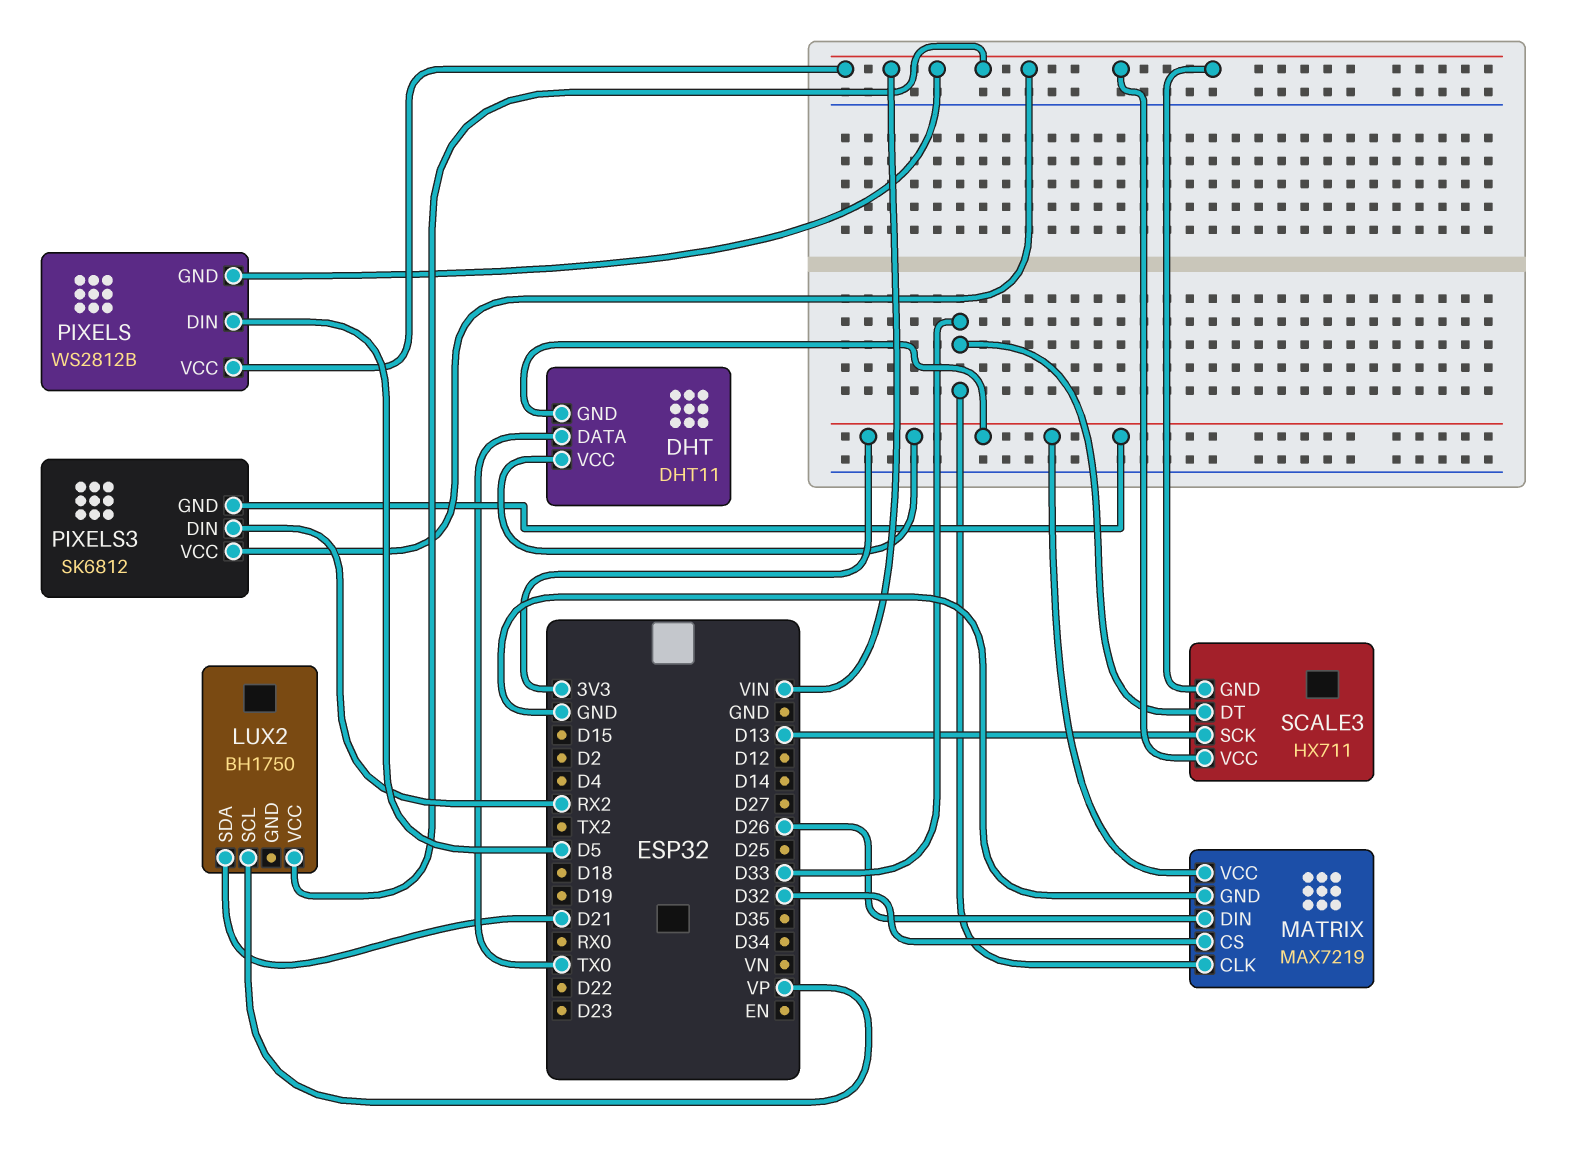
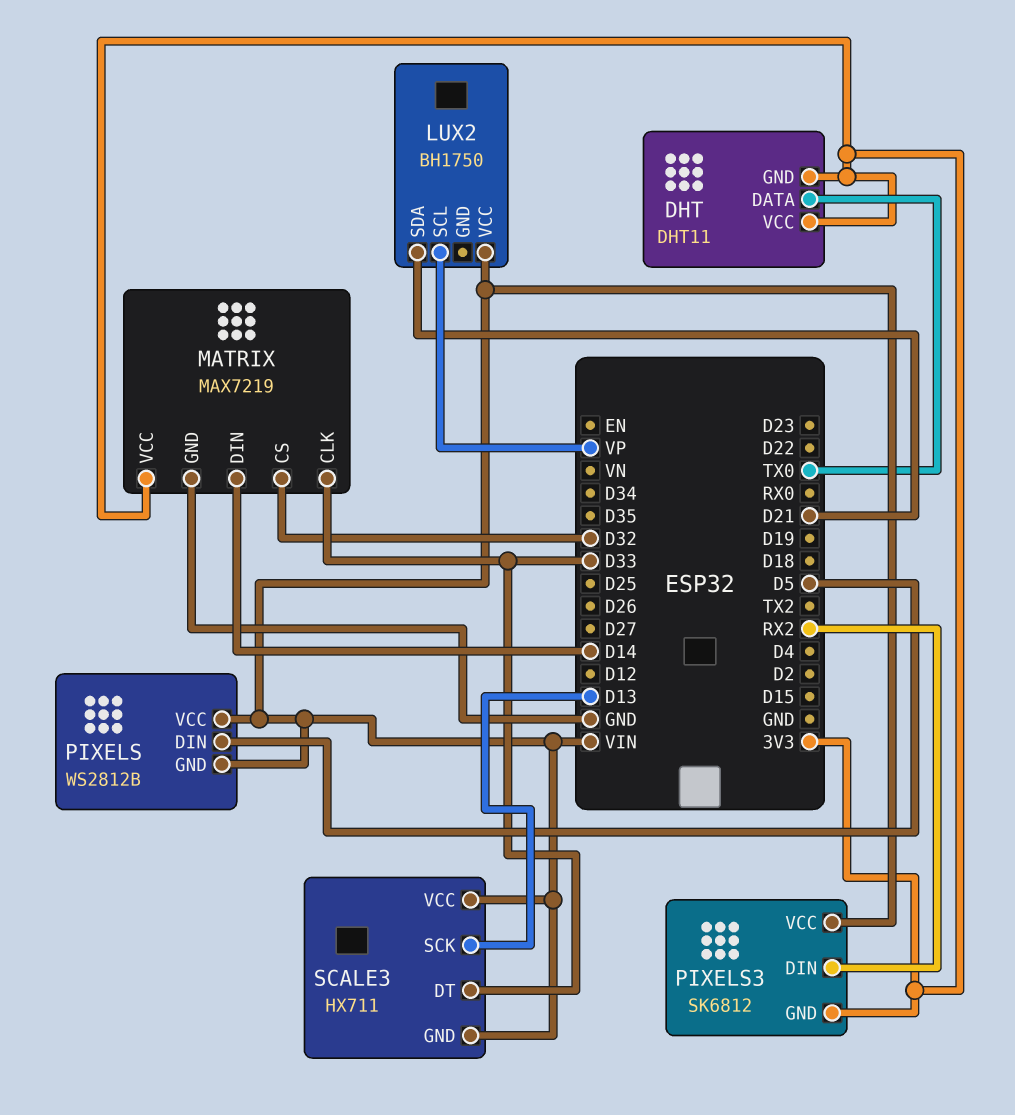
MATRIX pin DIN: D26 -> D14

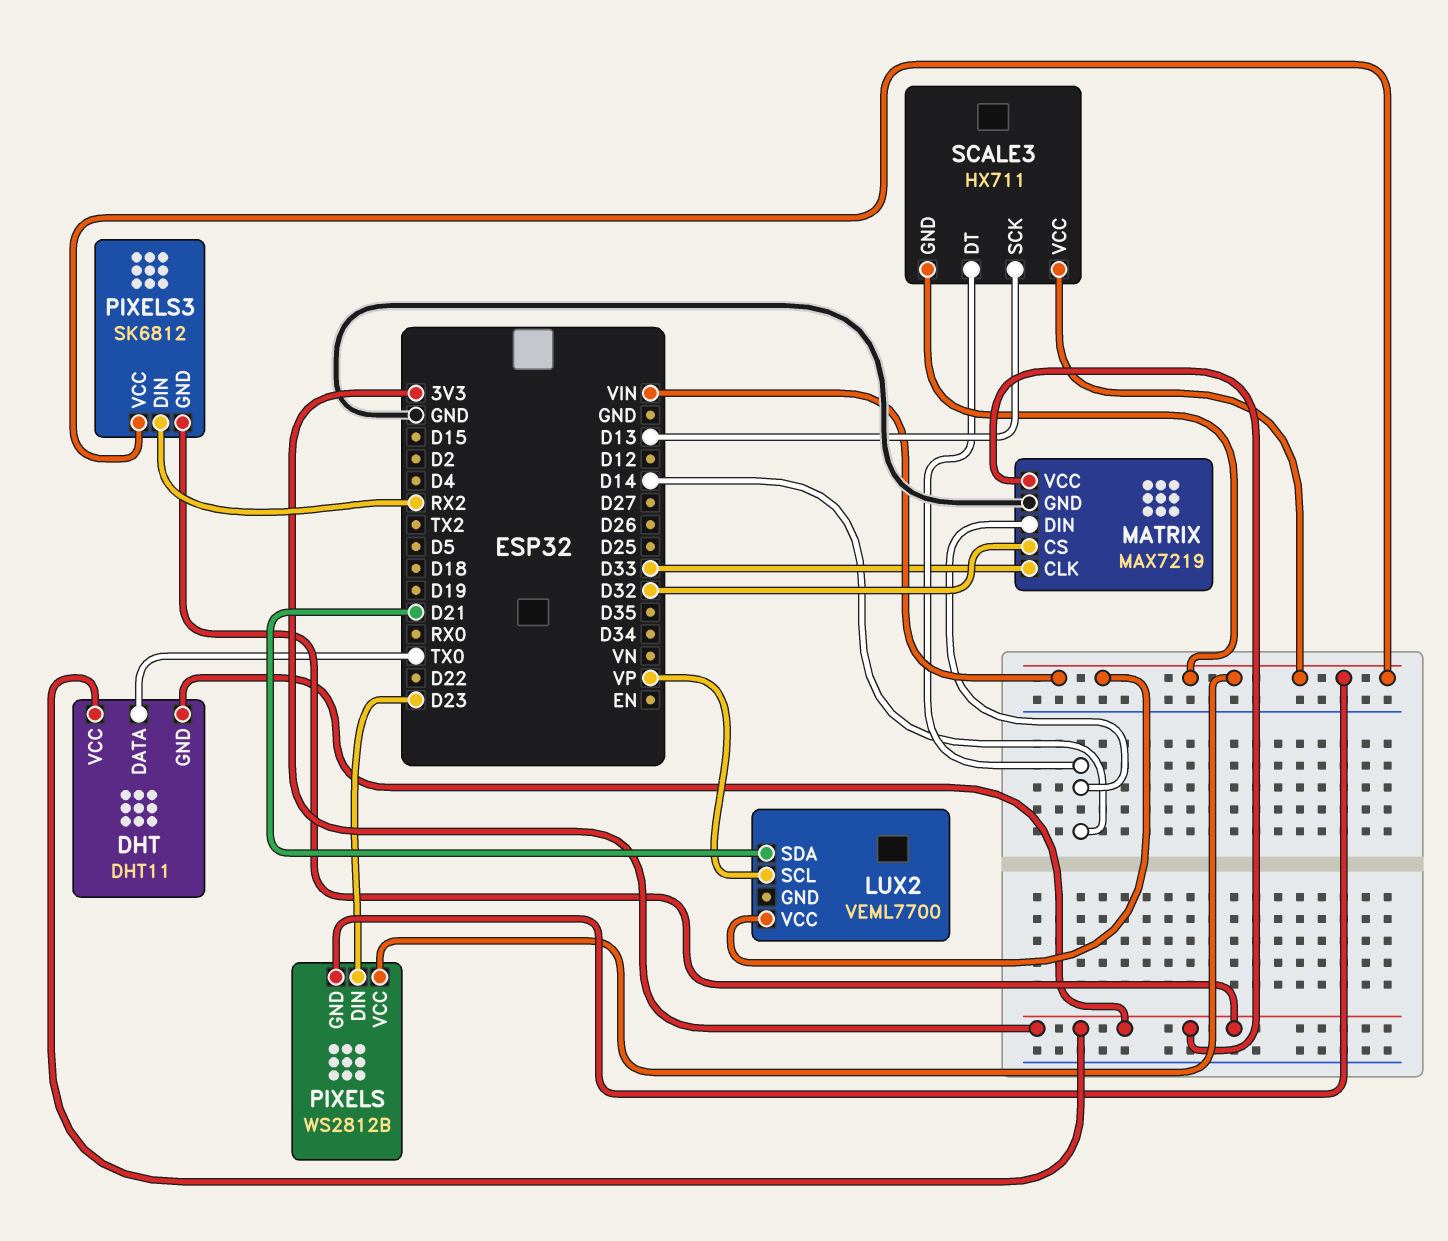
LUX2: BH1750 -> VEML7700
PIXELS pin DIN: D5 -> D23
SCALE3 pin DT: D33 -> D14

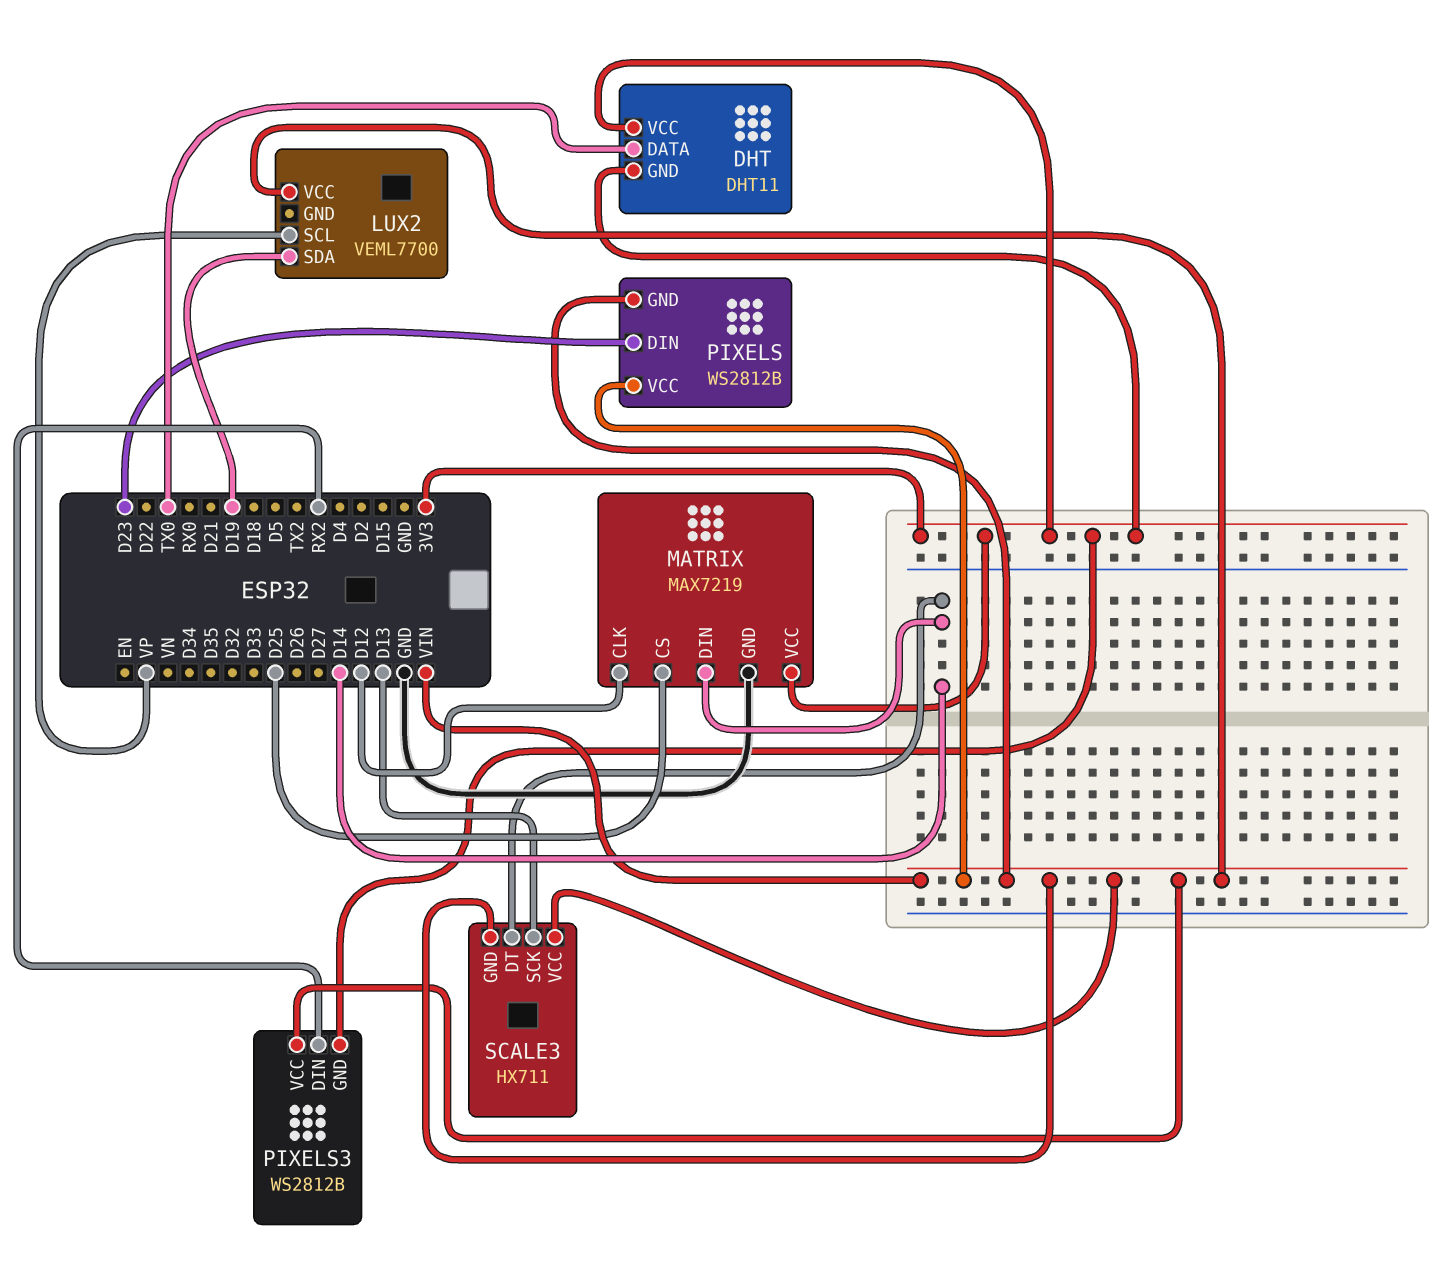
LUX2 pin SDA: D21 -> D19
MATRIX pin CLK: D33 -> D12
MATRIX pin CS: D32 -> D25
PIXELS3: SK6812 -> WS2812B

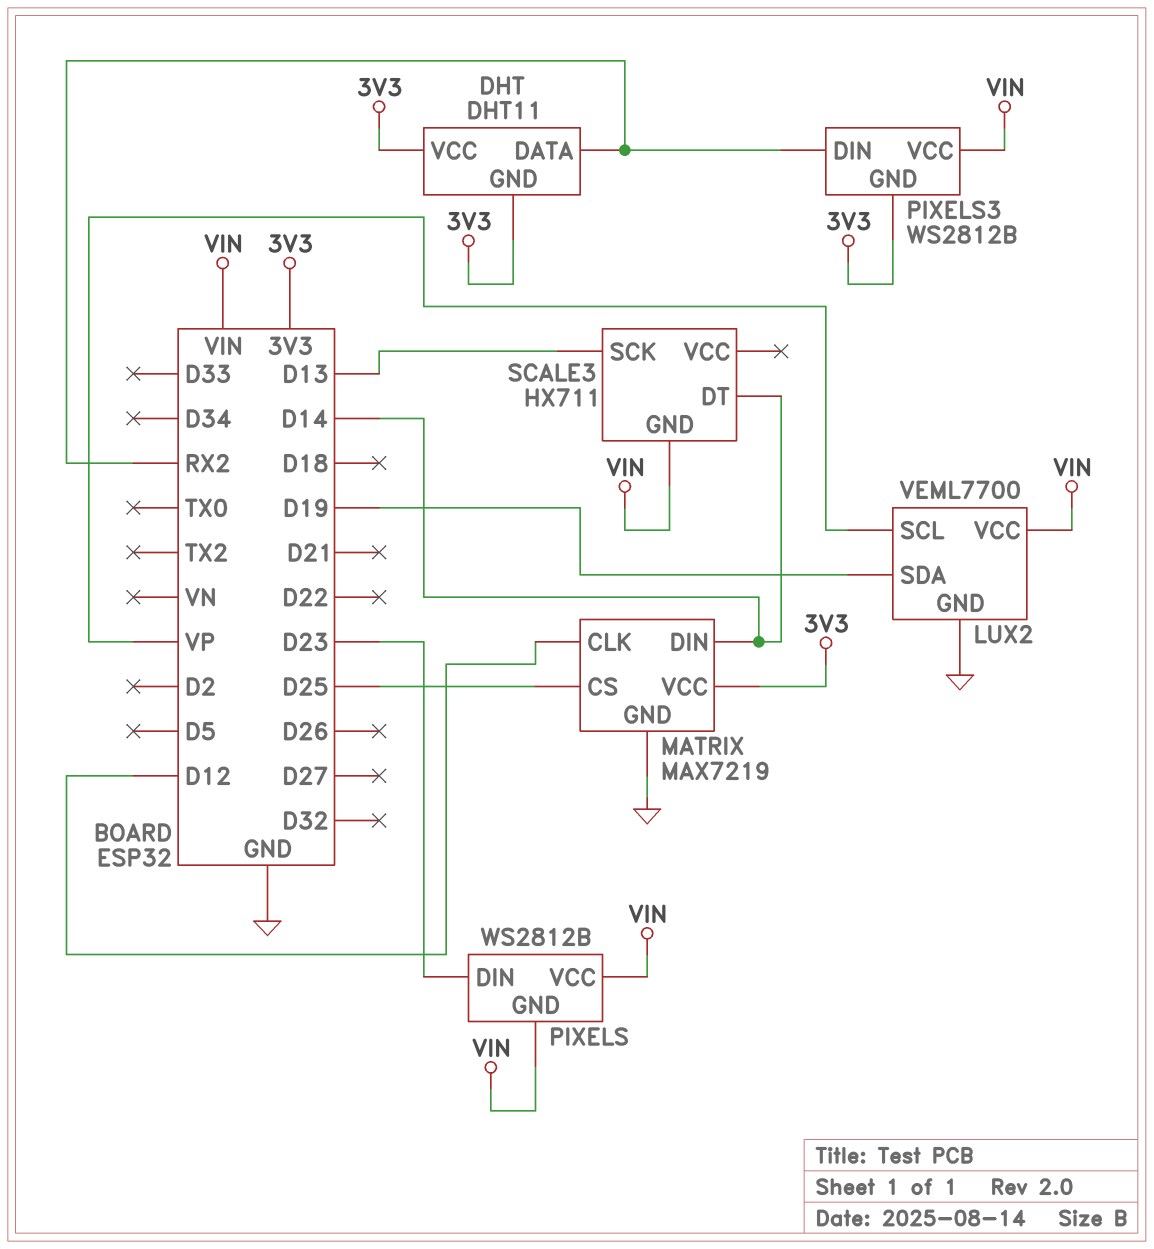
DHT pin DATA: TX0 -> RX2
LUX2 pin GND: none -> GND
SCALE3 pin VCC: VIN -> none

